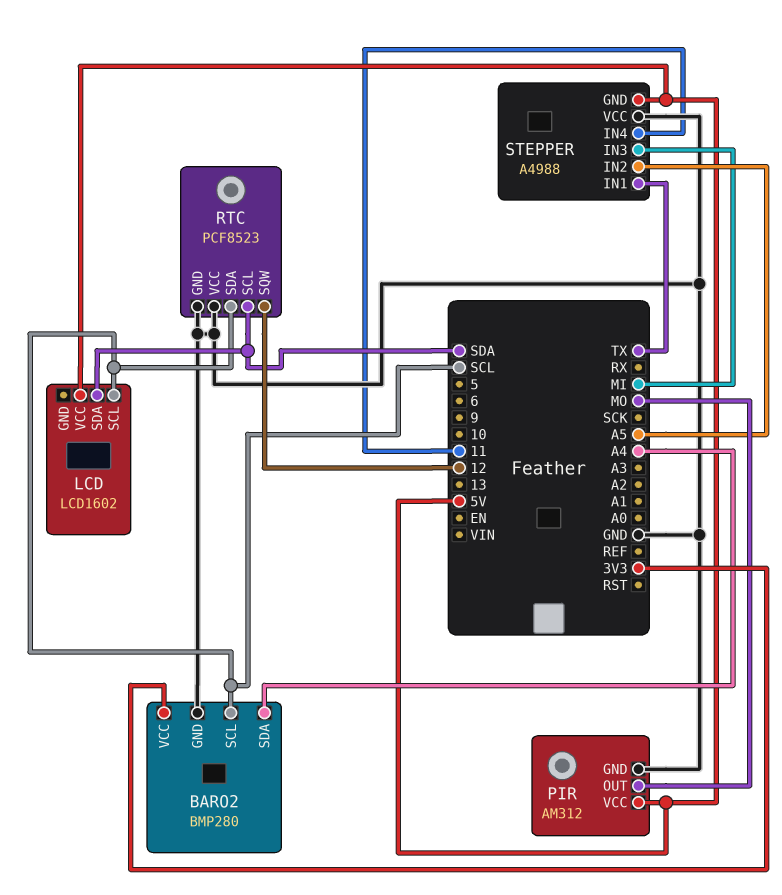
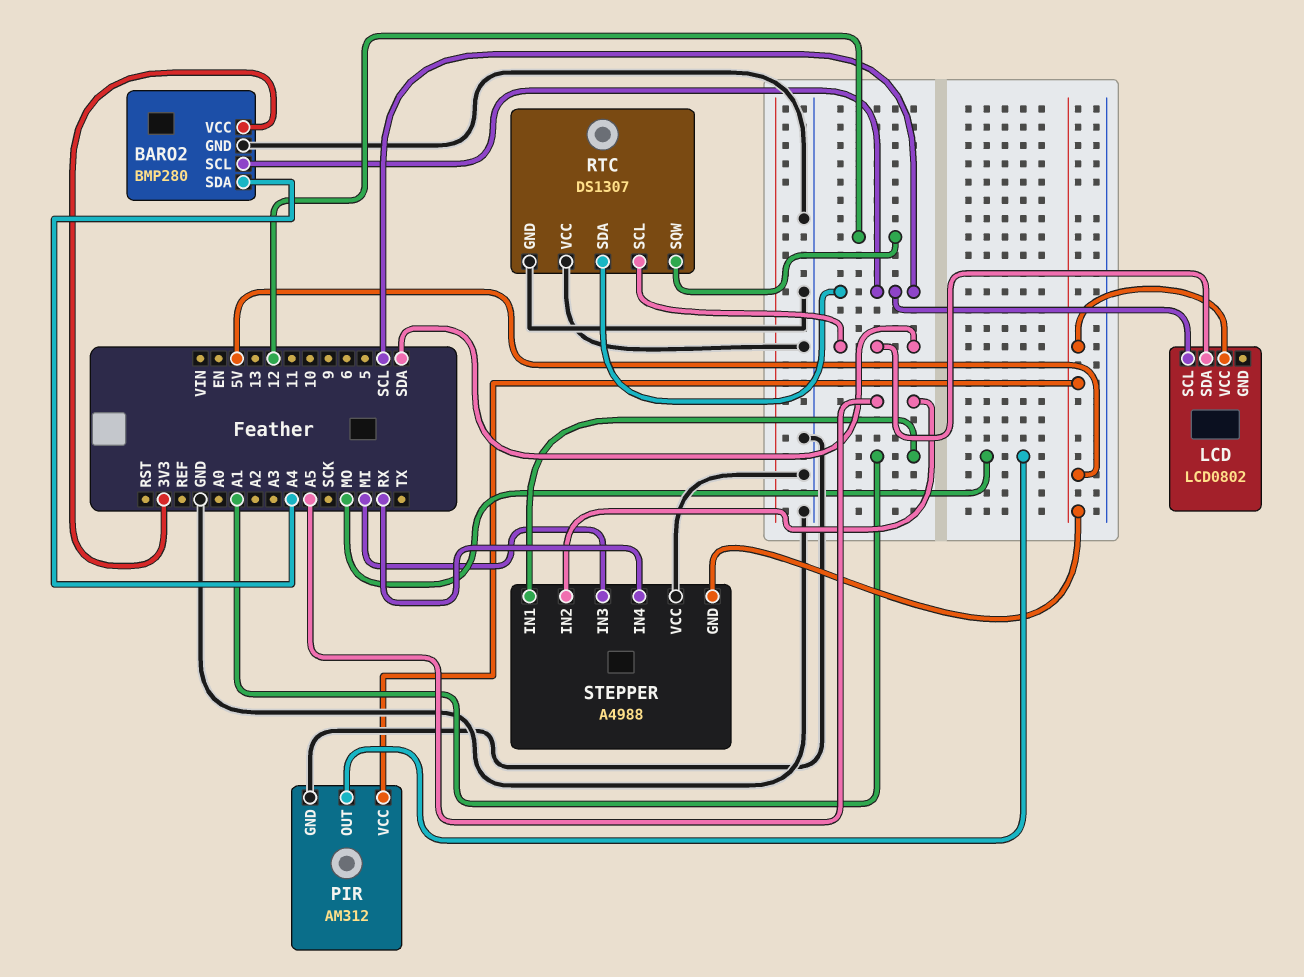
LCD: LCD1602 -> LCD0802
RTC: PCF8523 -> DS1307
STEPPER pin IN1: TX -> A1
STEPPER pin IN4: 11 -> RX

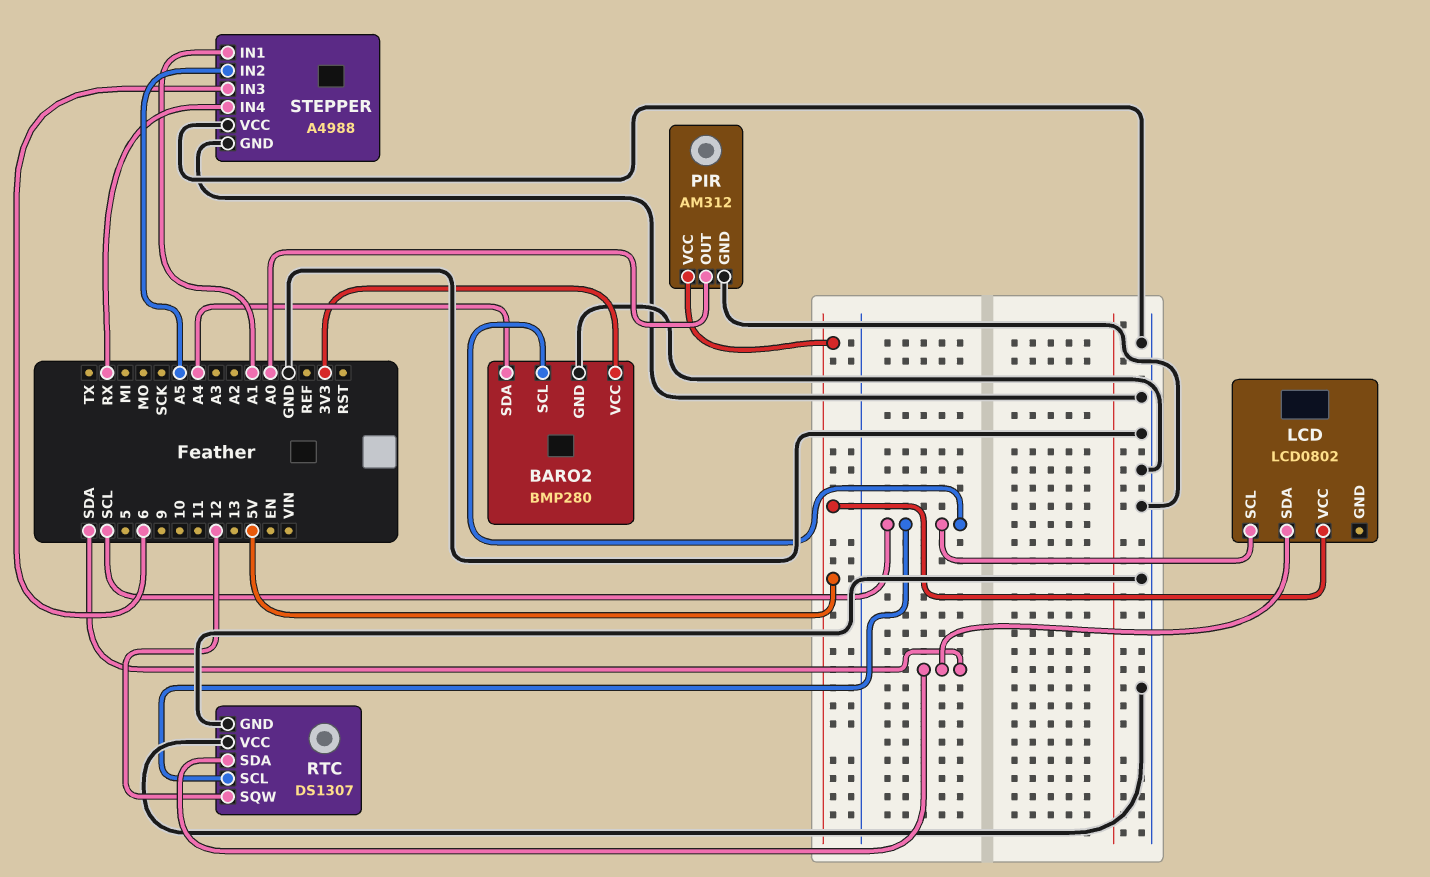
PIR pin OUT: MO -> A0
RTC pin SCL: SDA -> SCL
RTC pin SDA: SCL -> SDA
STEPPER pin GND: 5V -> GND
STEPPER pin IN3: MI -> 6

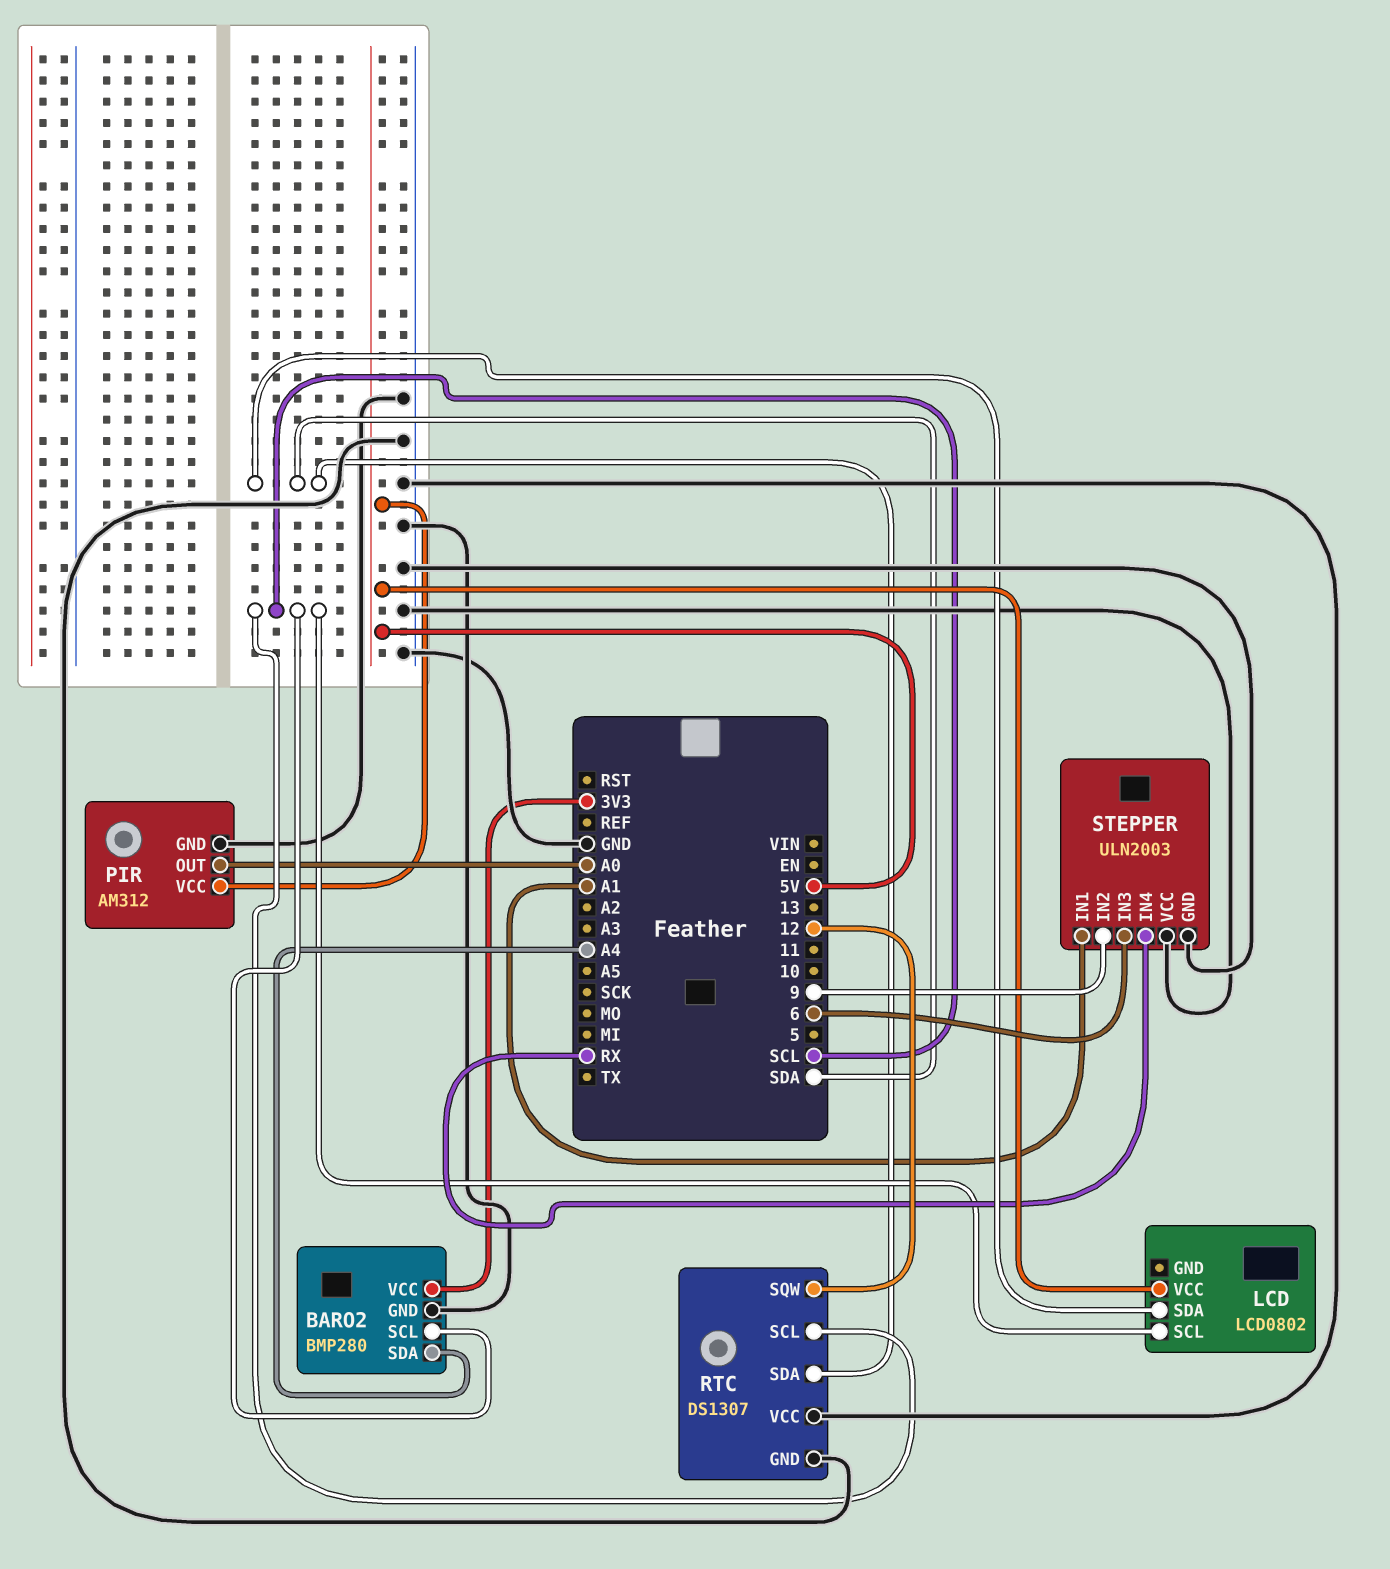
STEPPER: A4988 -> ULN2003
STEPPER pin IN2: A5 -> 9

